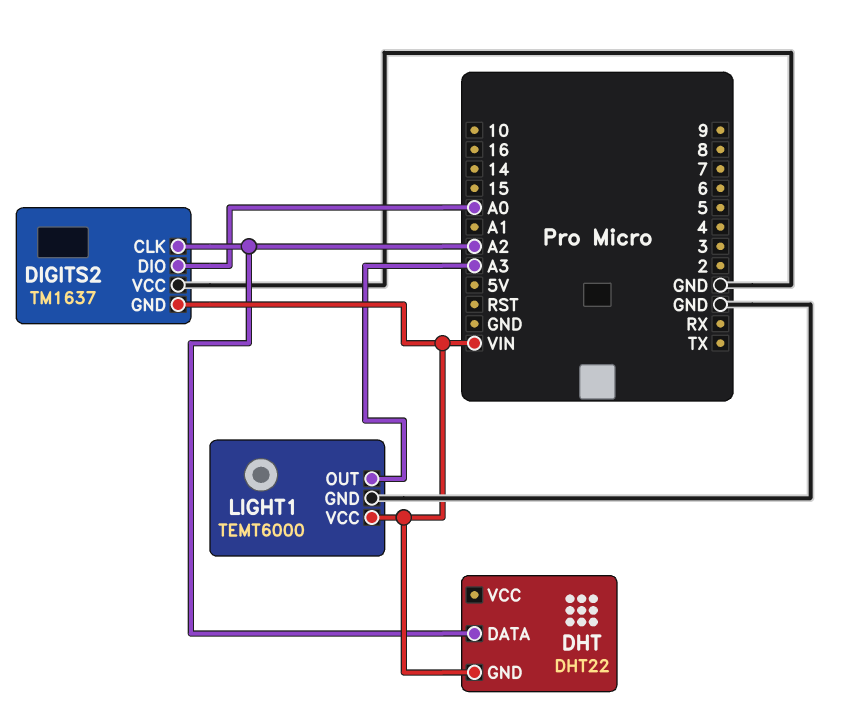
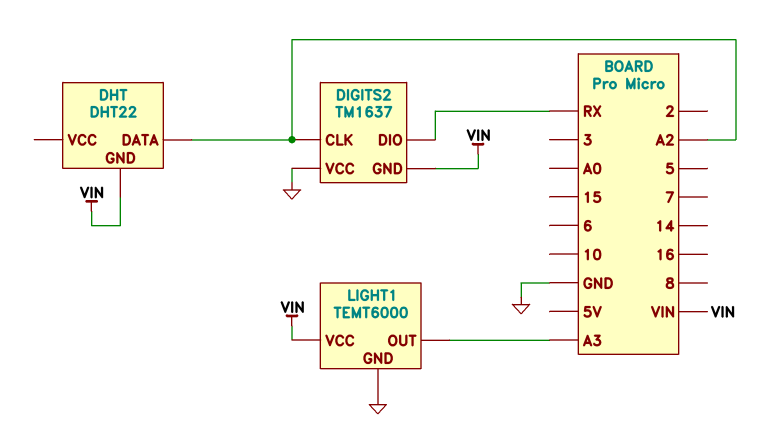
DIGITS2 pin DIO: A0 -> RX

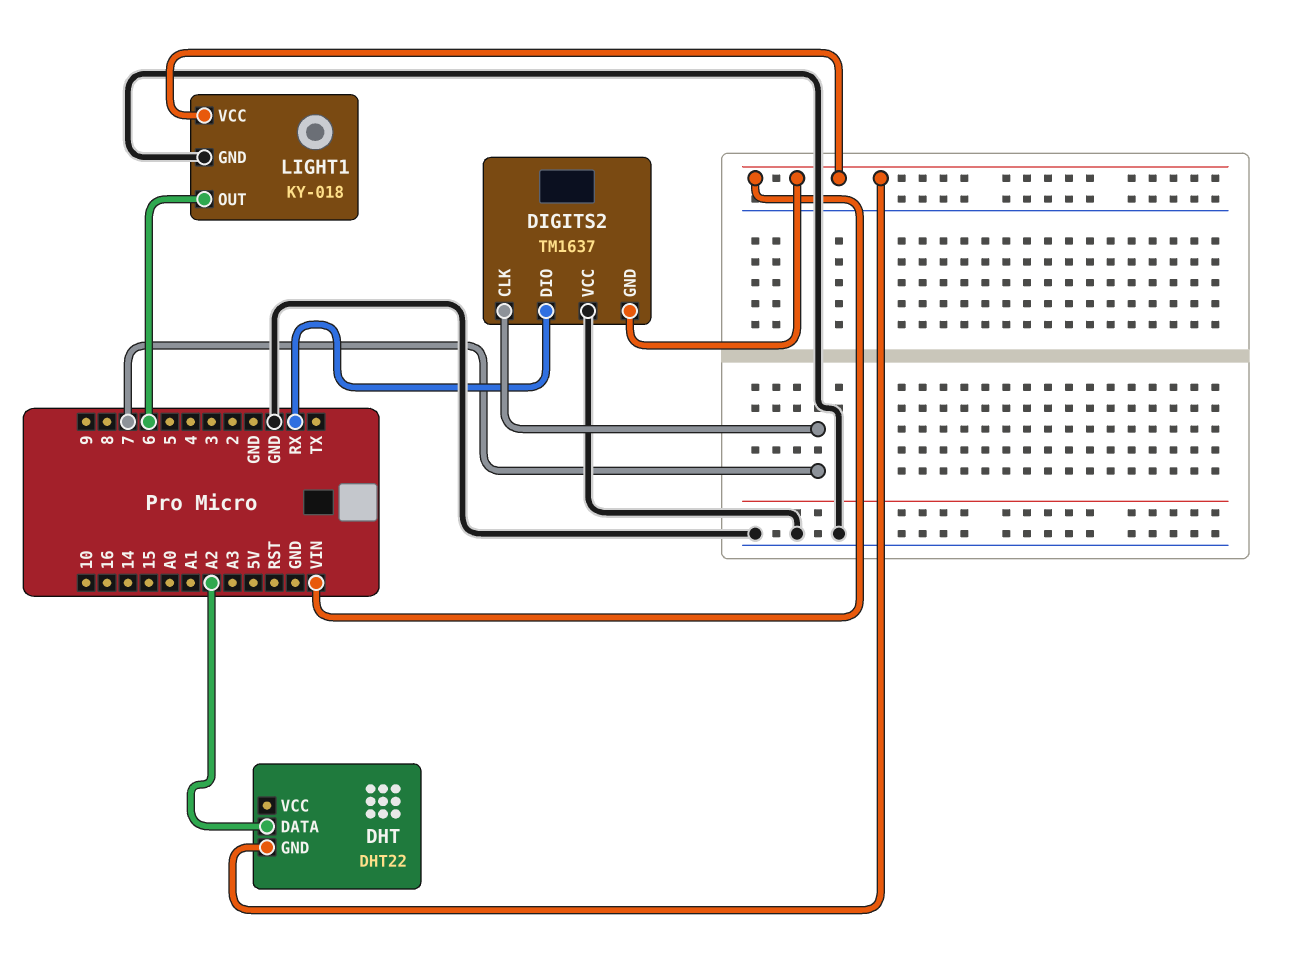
DIGITS2 pin CLK: A2 -> 7
LIGHT1: TEMT6000 -> KY-018
LIGHT1 pin OUT: A3 -> 6

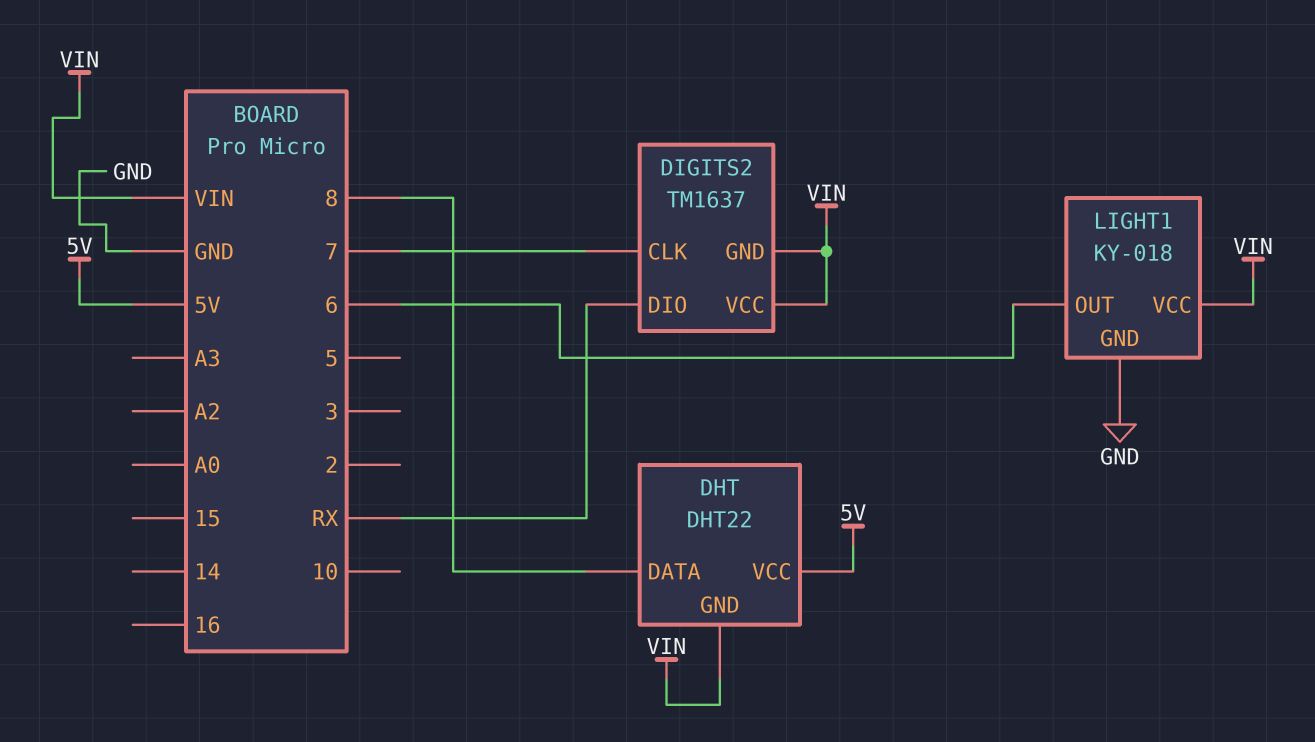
DHT pin DATA: A2 -> 8
DHT pin VCC: none -> 5V
DIGITS2 pin VCC: GND -> VIN

